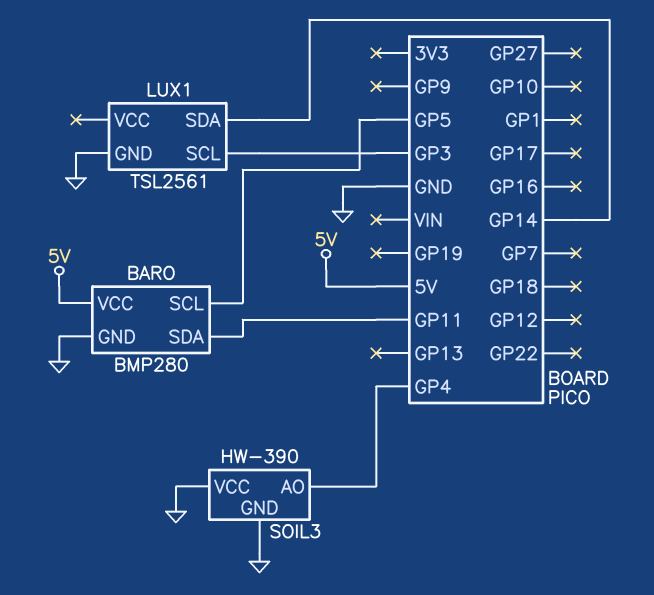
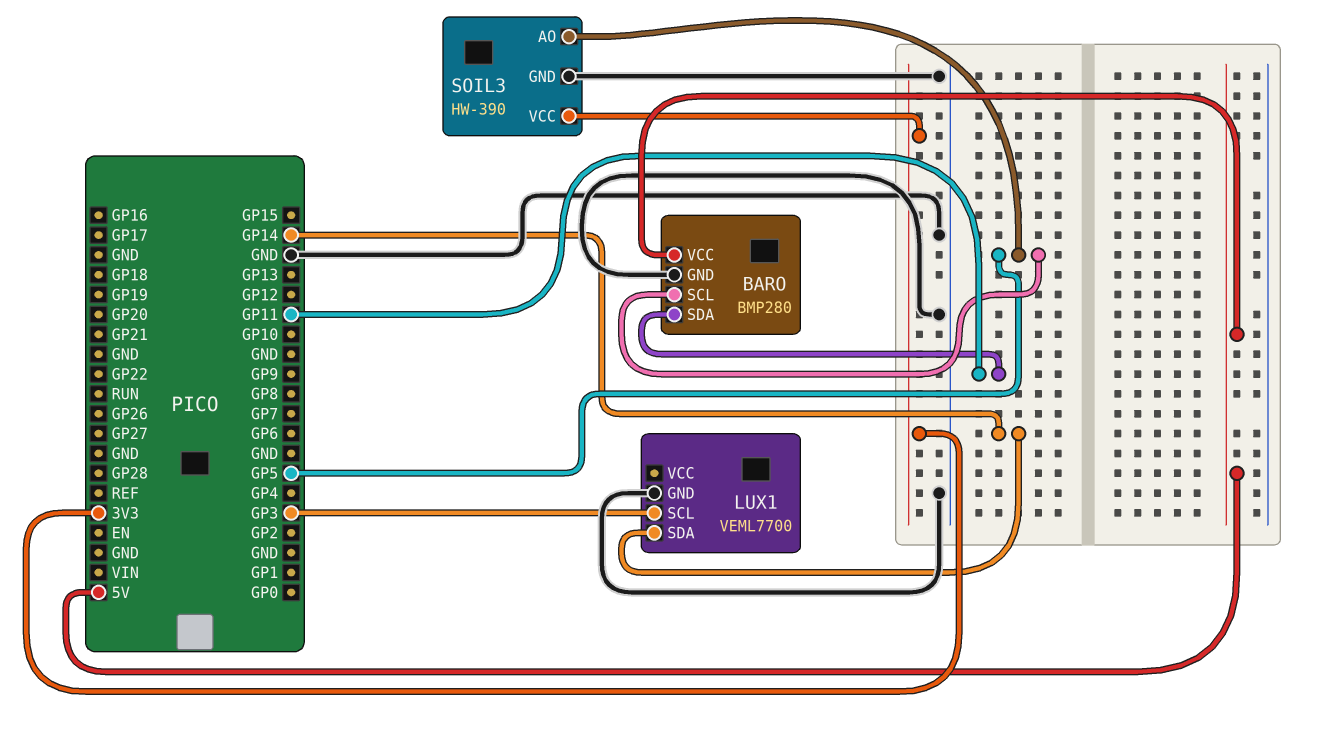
LUX1: TSL2561 -> VEML7700
SOIL3 pin AO: GP4 -> GP5
SOIL3 pin VCC: GND -> 3V3

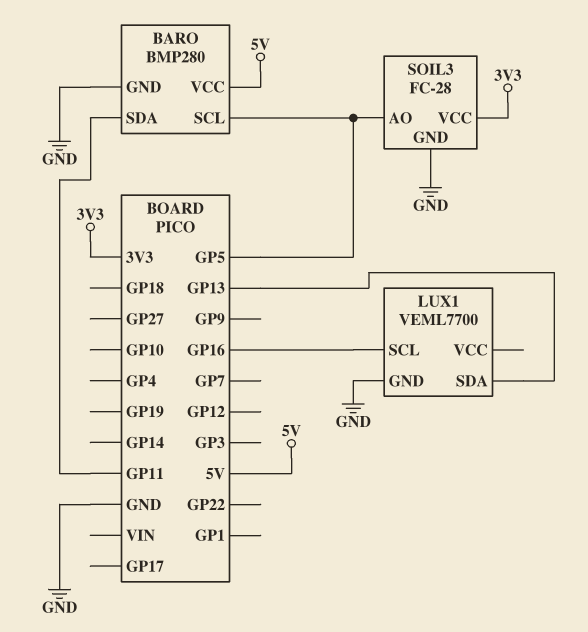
LUX1 pin SCL: GP3 -> GP16
LUX1 pin SDA: GP14 -> GP13
SOIL3: HW-390 -> FC-28

